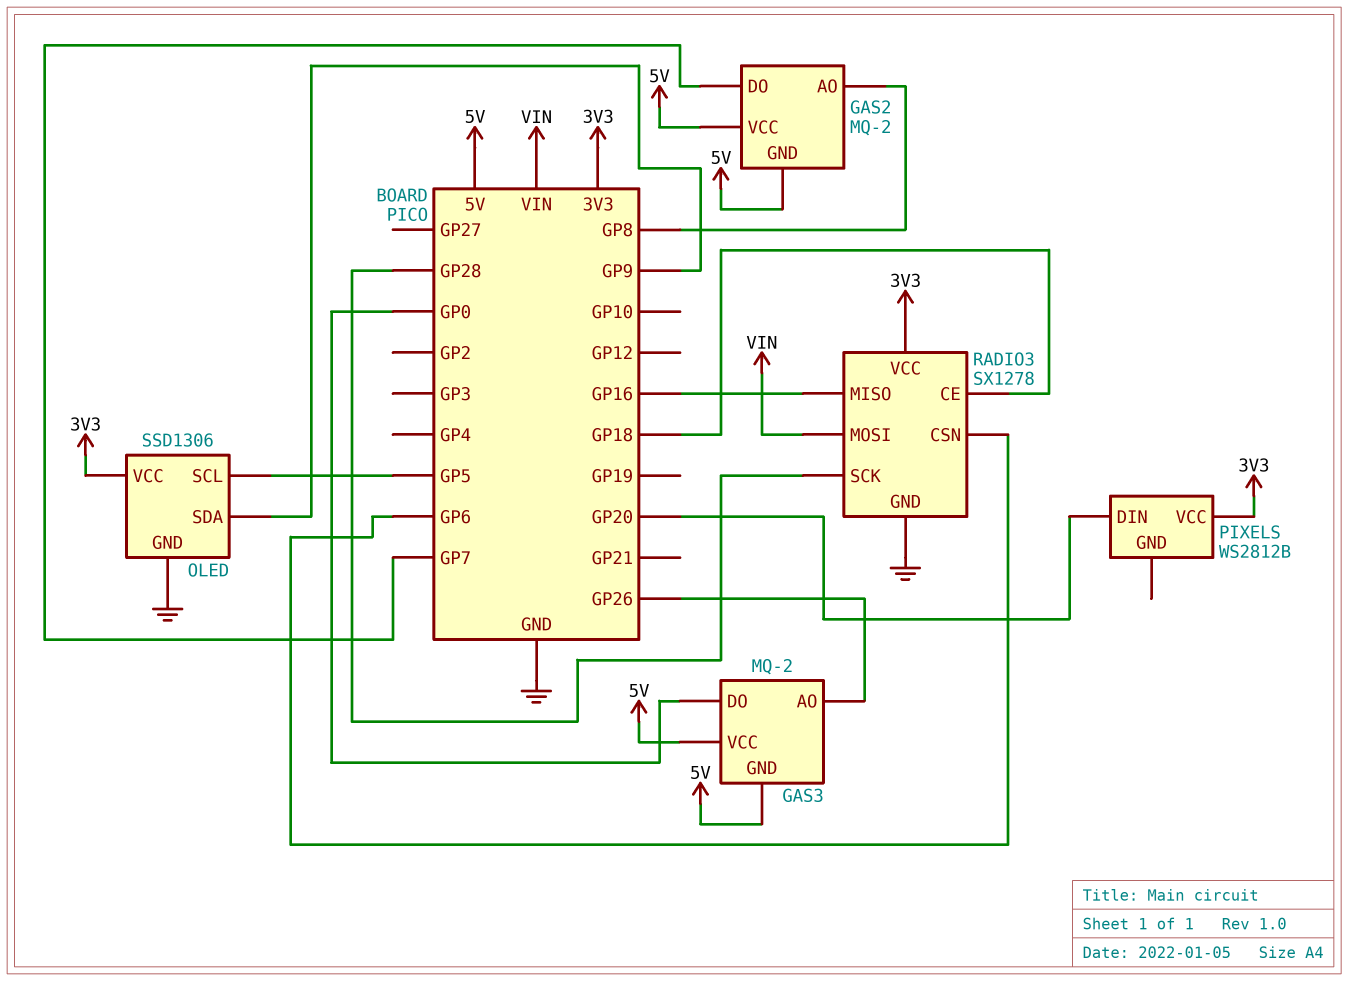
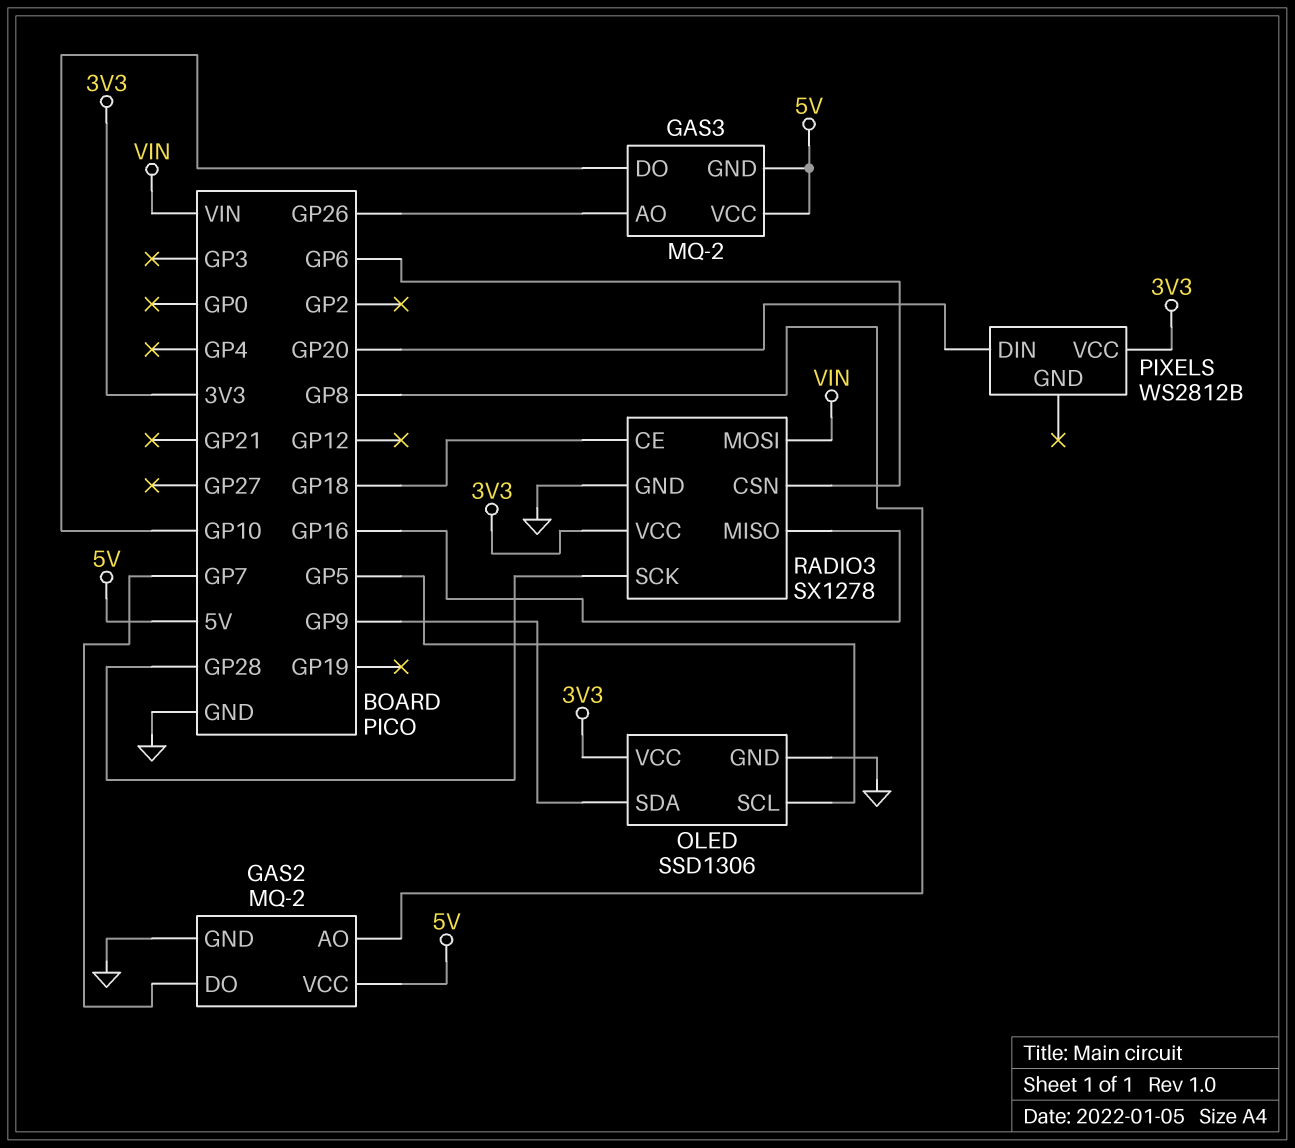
GAS2 pin GND: 5V -> GND
GAS3 pin DO: GP0 -> GP10

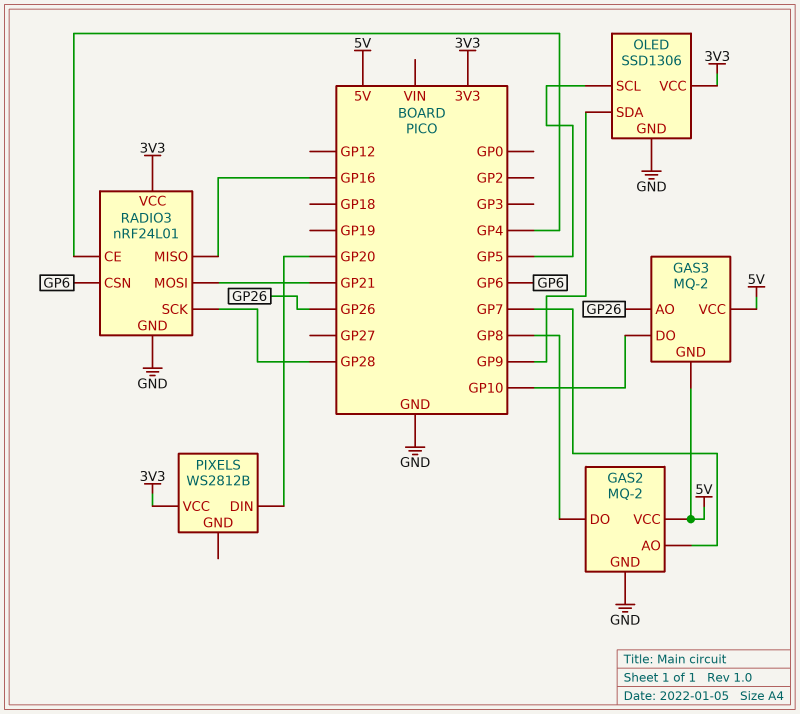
GAS2 pin AO: GP8 -> GP7
GAS2 pin DO: GP7 -> GP8
RADIO3: SX1278 -> nRF24L01
RADIO3 pin CE: GP18 -> GP4
RADIO3 pin MOSI: VIN -> GP21

